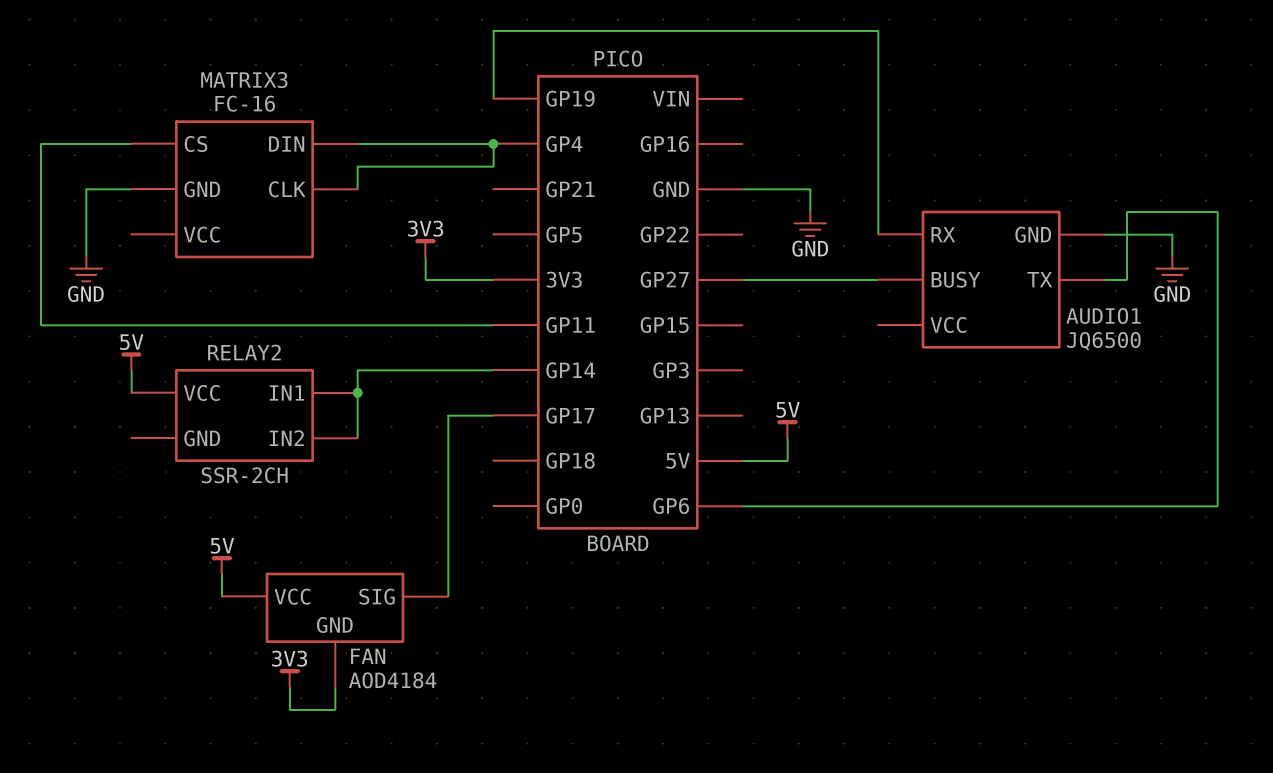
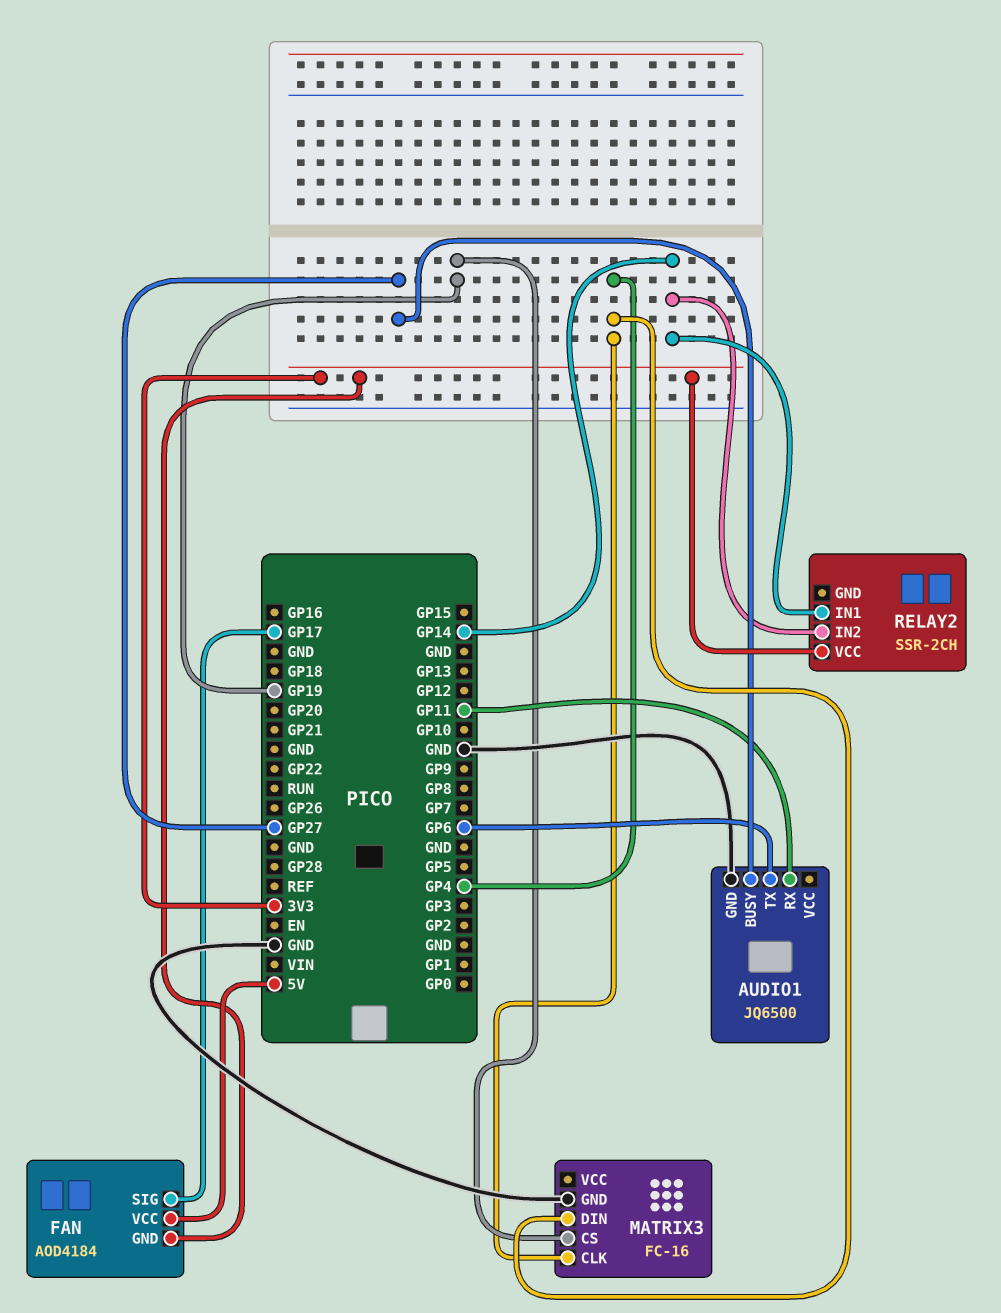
AUDIO1 pin RX: GP19 -> GP11
MATRIX3 pin CS: GP11 -> GP19
RELAY2 pin VCC: 5V -> 3V3

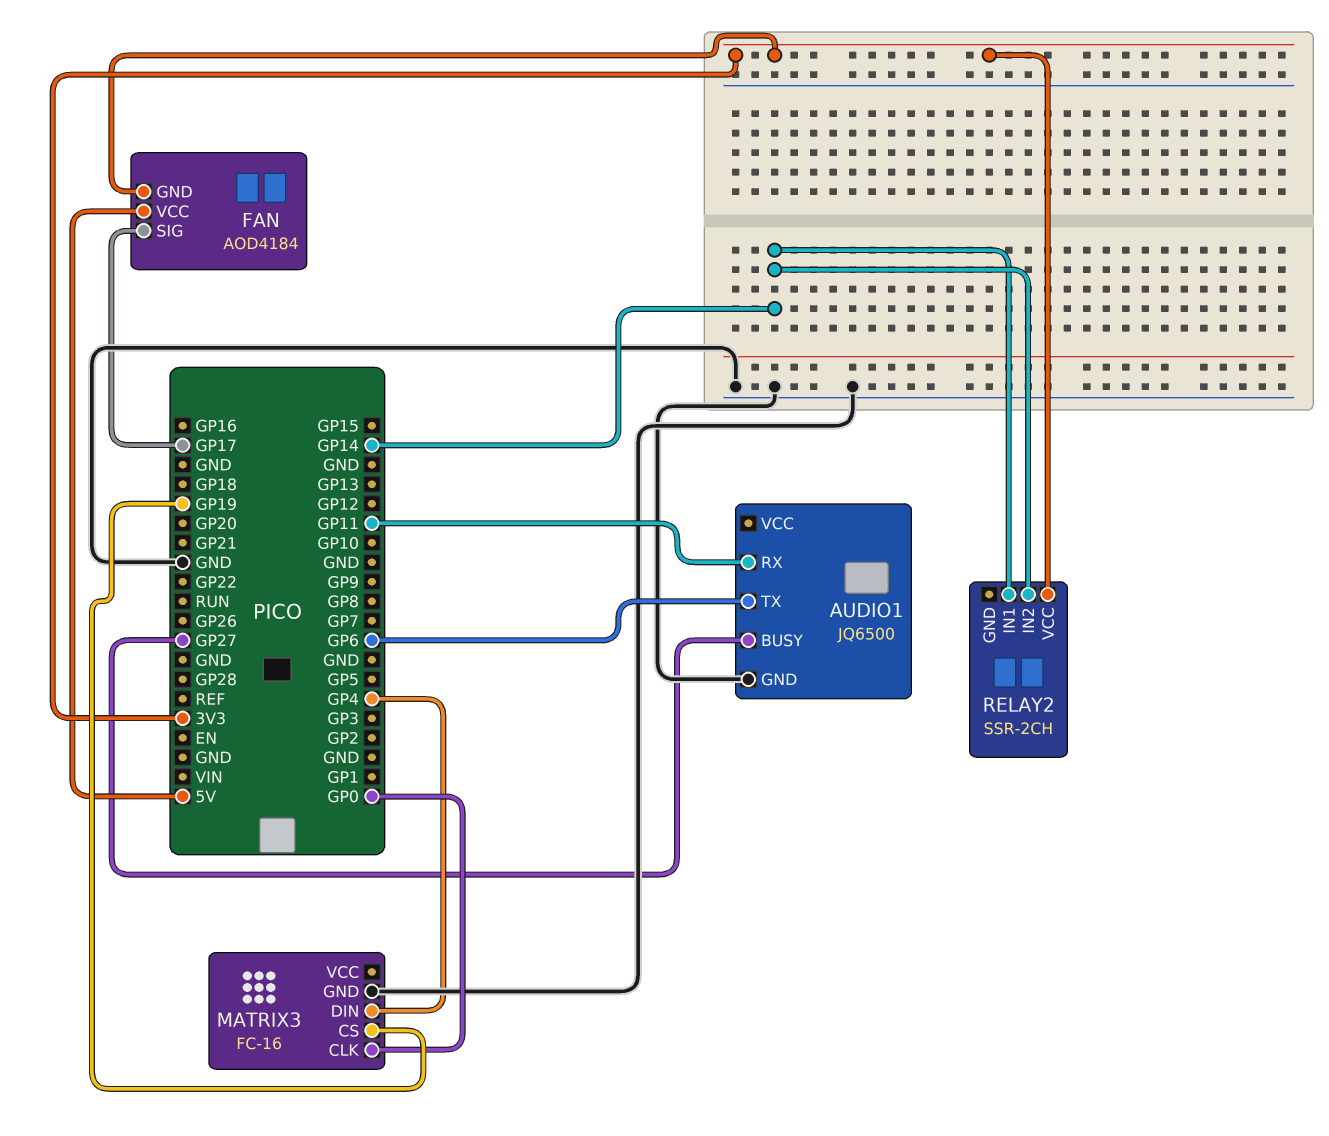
MATRIX3 pin CLK: GP4 -> GP0

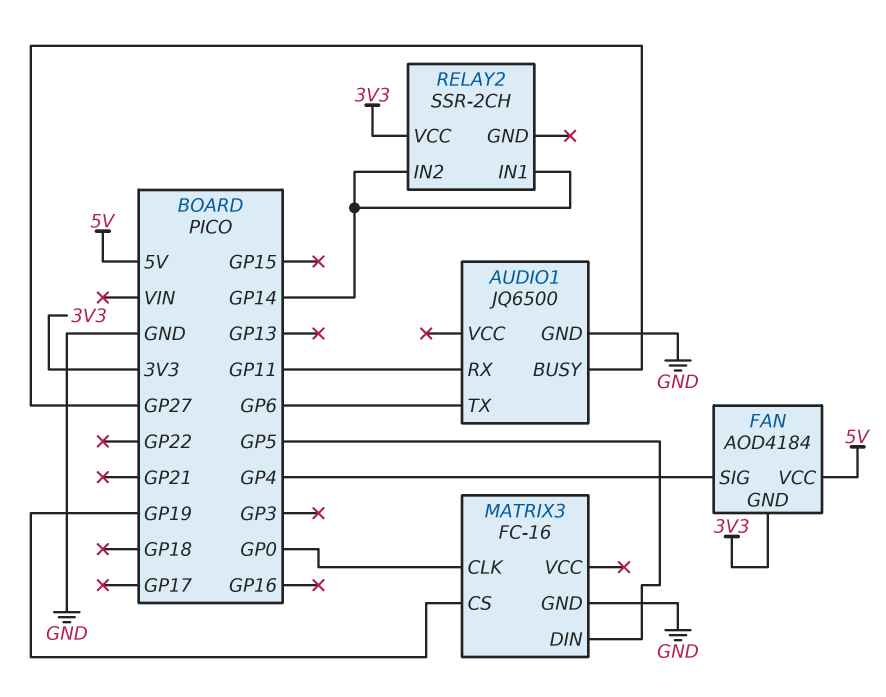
FAN pin SIG: GP17 -> GP4
MATRIX3 pin DIN: GP4 -> GP5

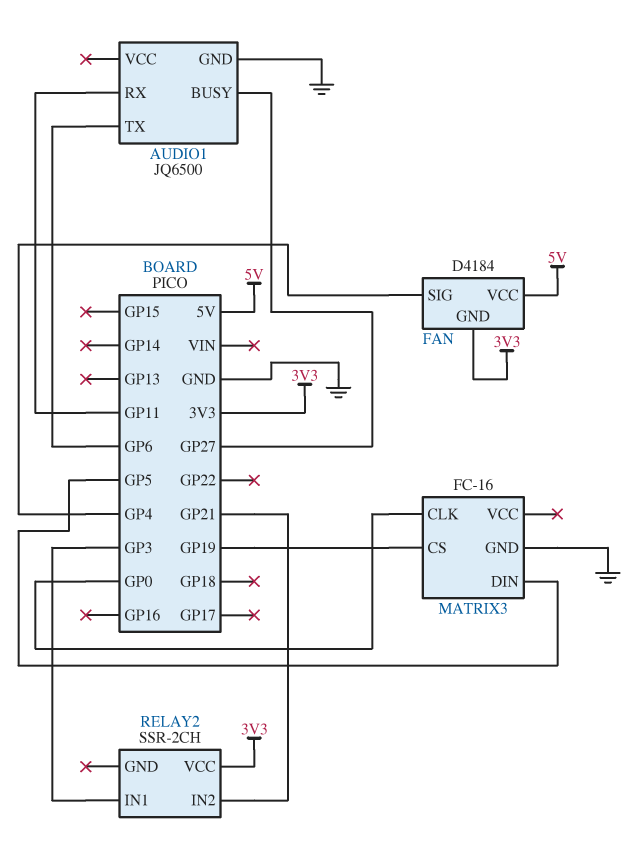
FAN: AOD4184 -> D4184
RELAY2 pin IN1: GP14 -> GP3
RELAY2 pin IN2: GP14 -> GP21

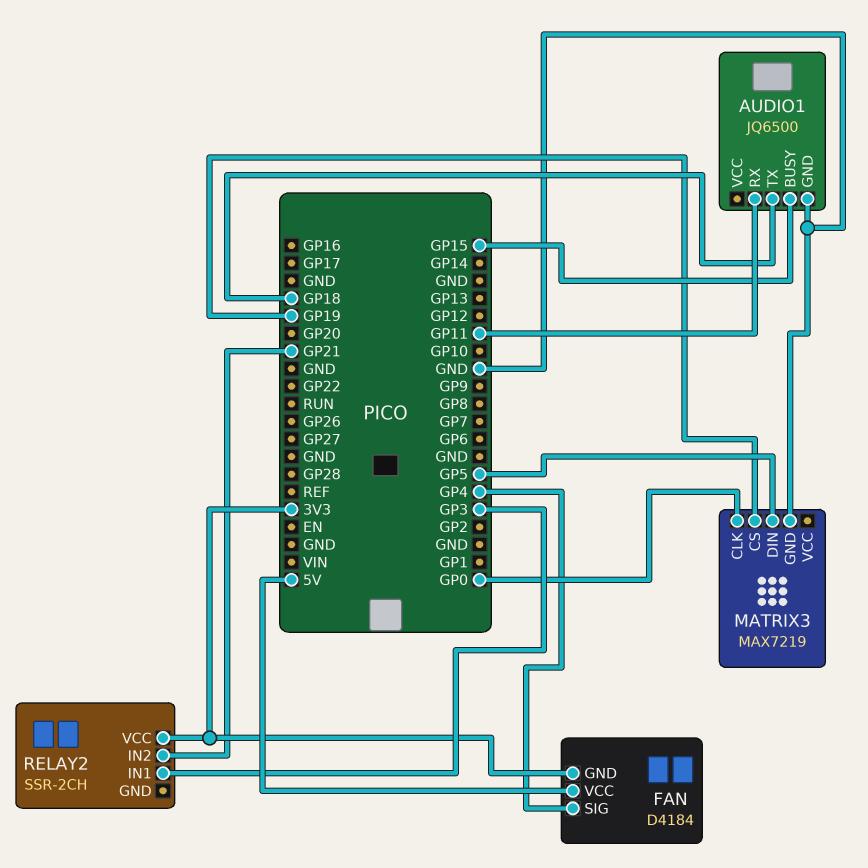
AUDIO1 pin BUSY: GP27 -> GP15
AUDIO1 pin TX: GP6 -> GP18
MATRIX3: FC-16 -> MAX7219

